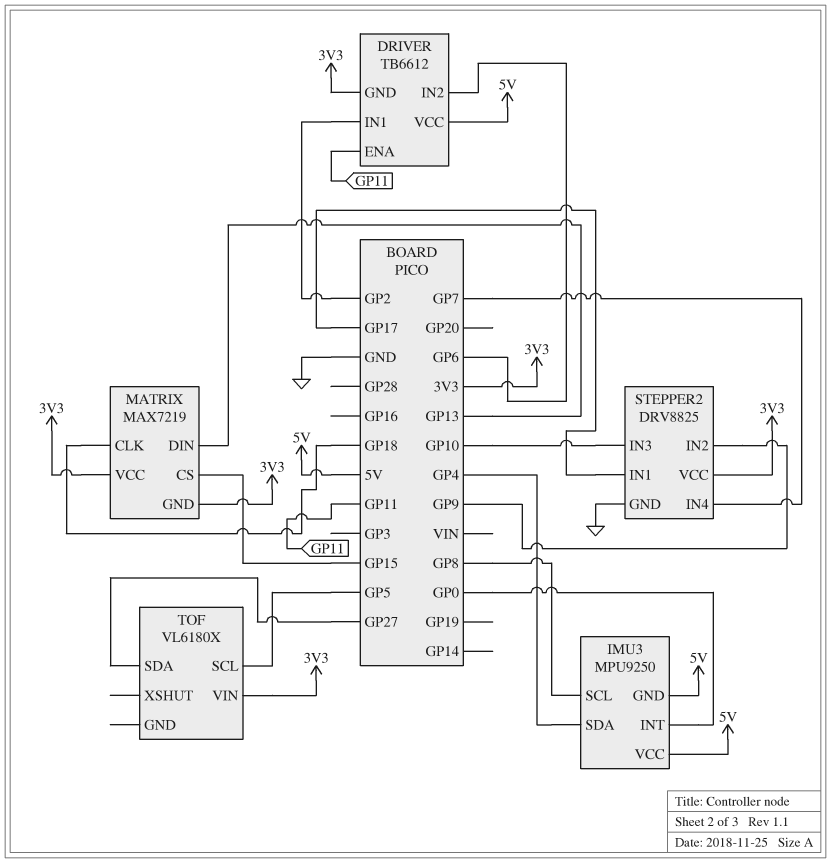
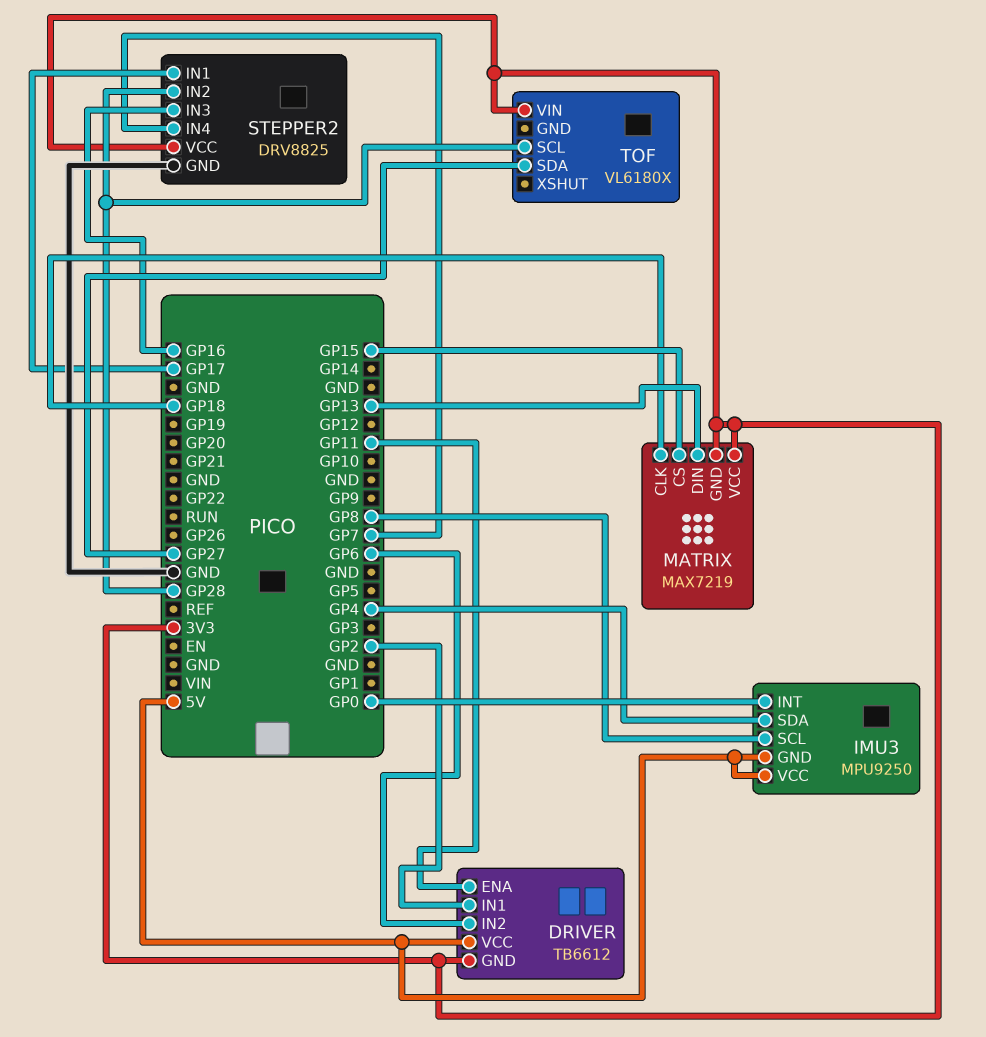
STEPPER2 pin IN2: GP9 -> GP28
STEPPER2 pin IN3: GP10 -> GP16
TOF pin SCL: GP5 -> GP28

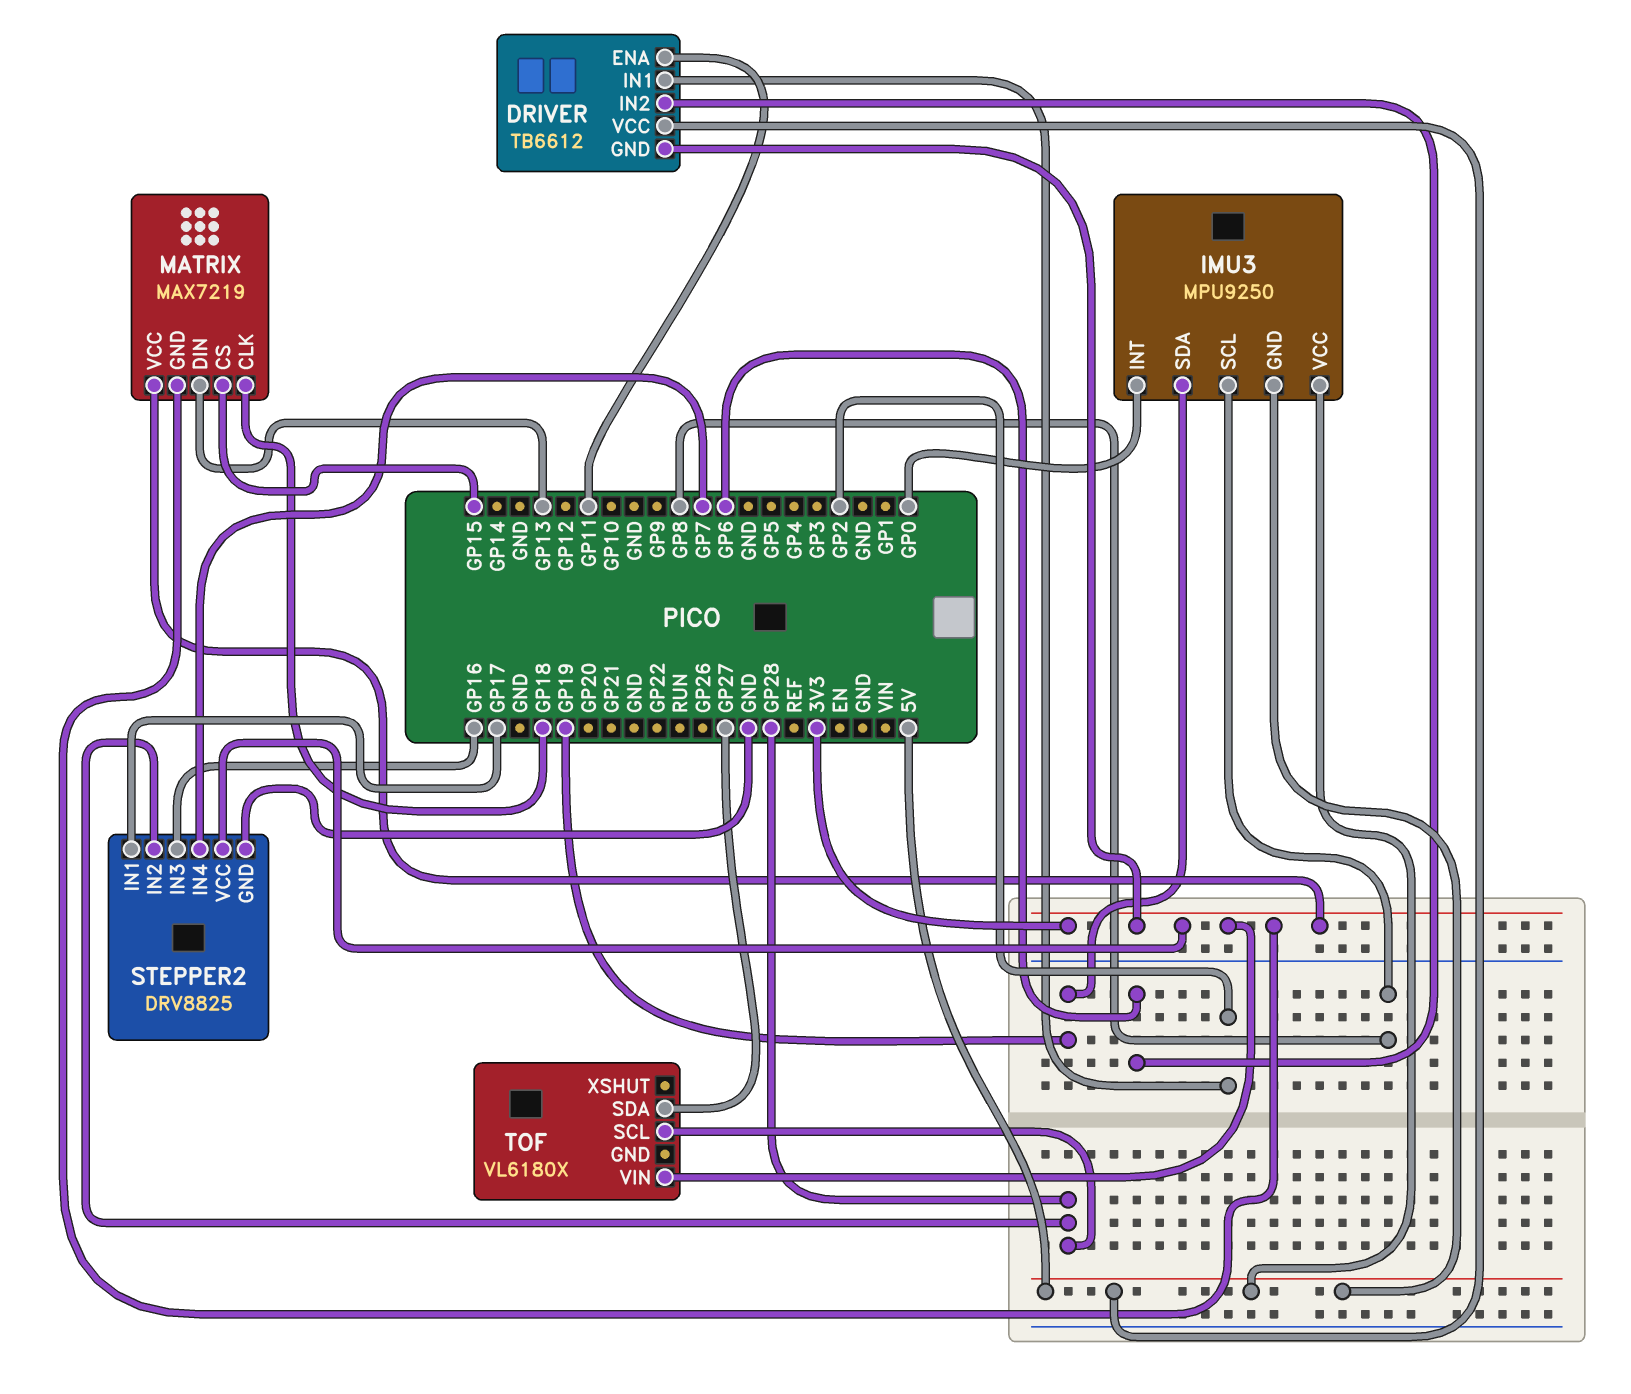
IMU3 pin SDA: GP4 -> GP19

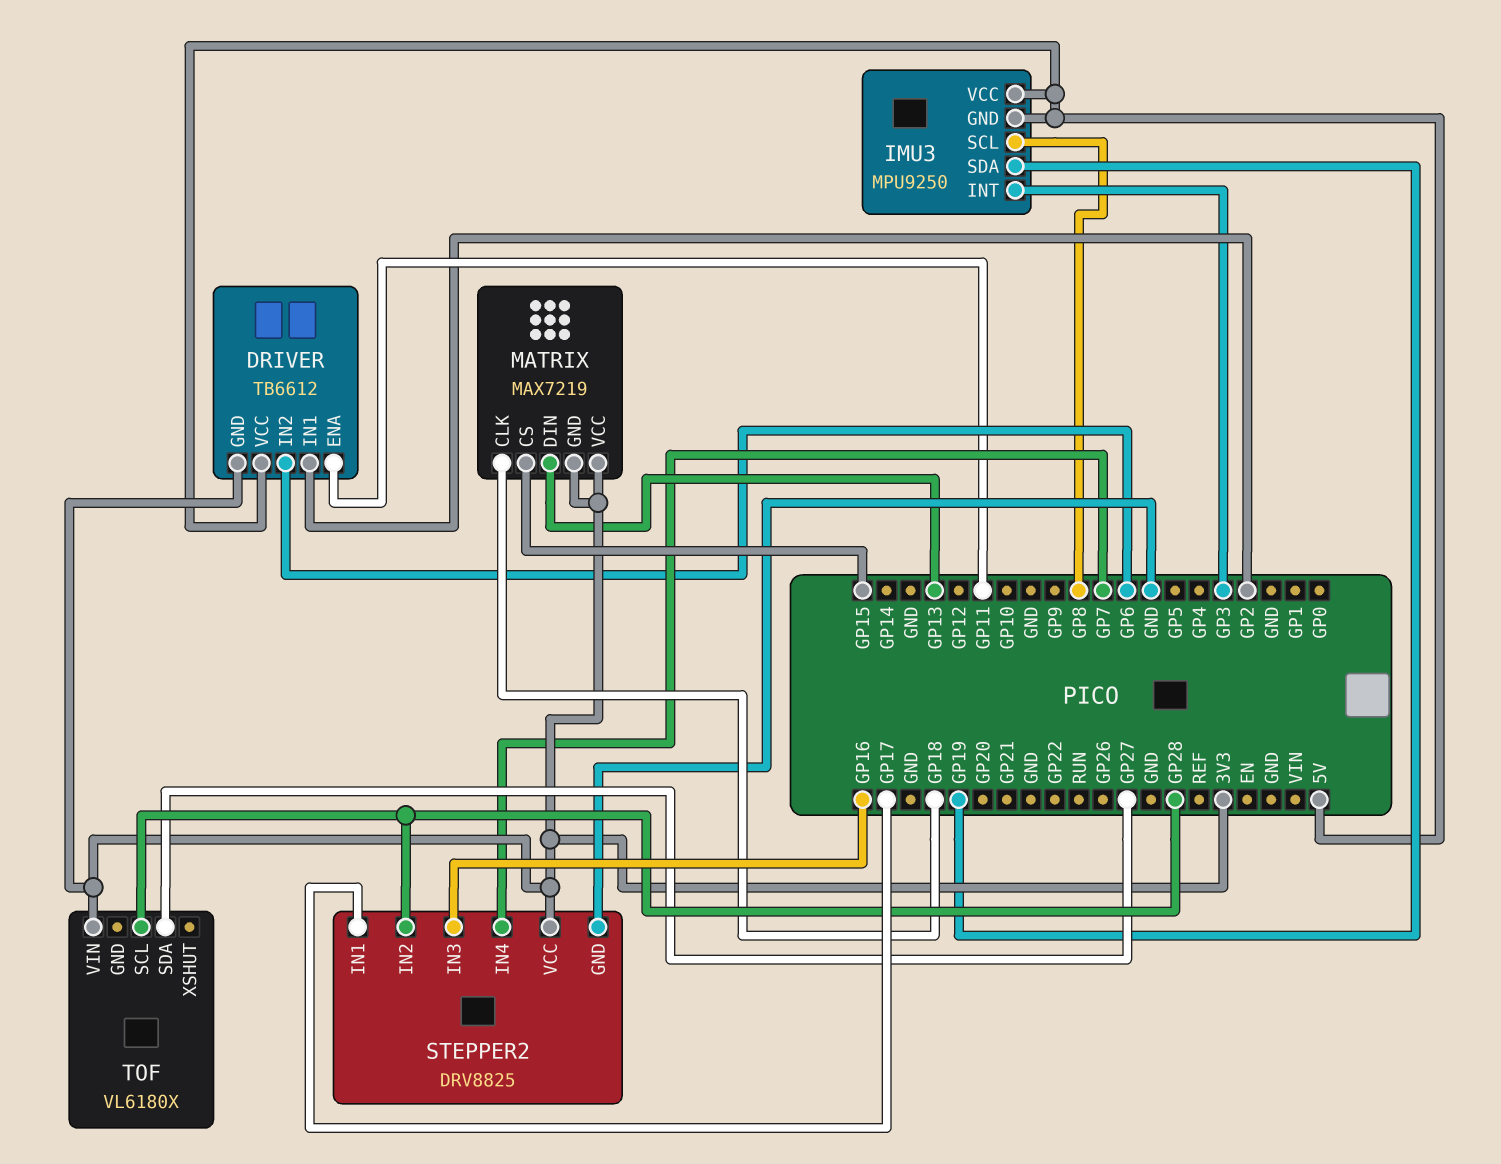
IMU3 pin INT: GP0 -> GP3

